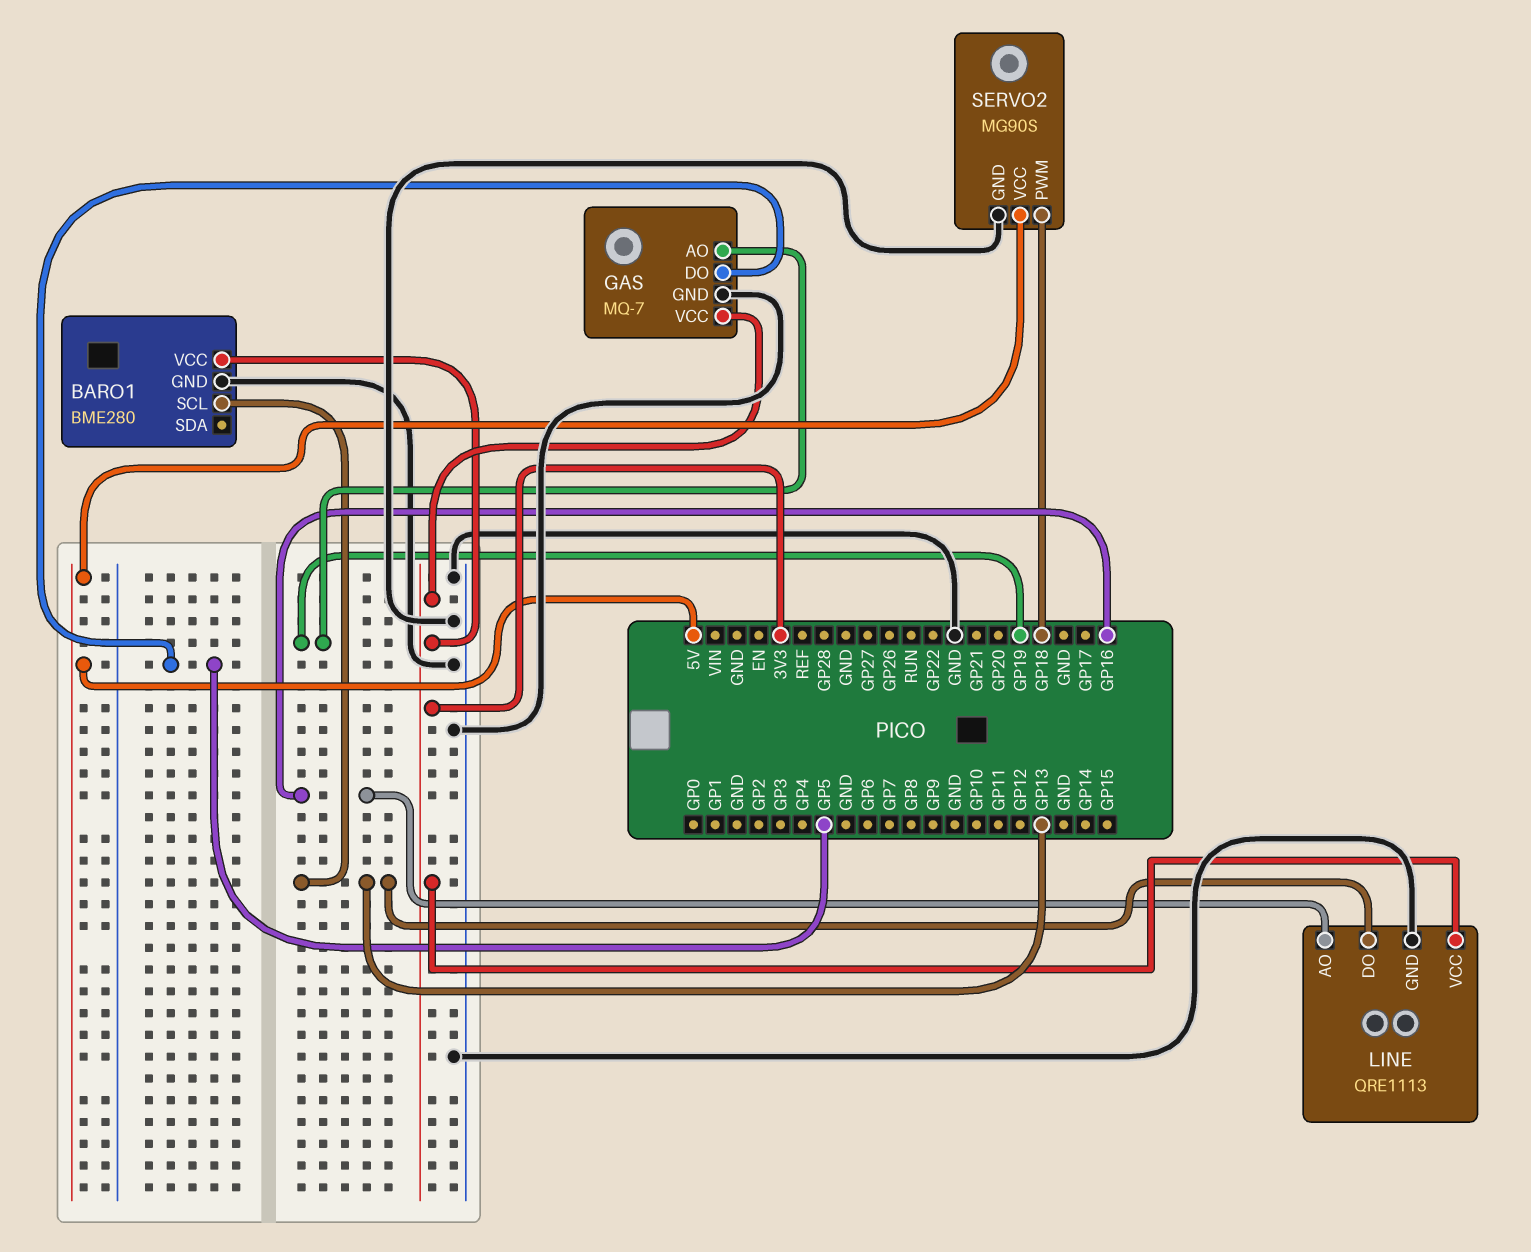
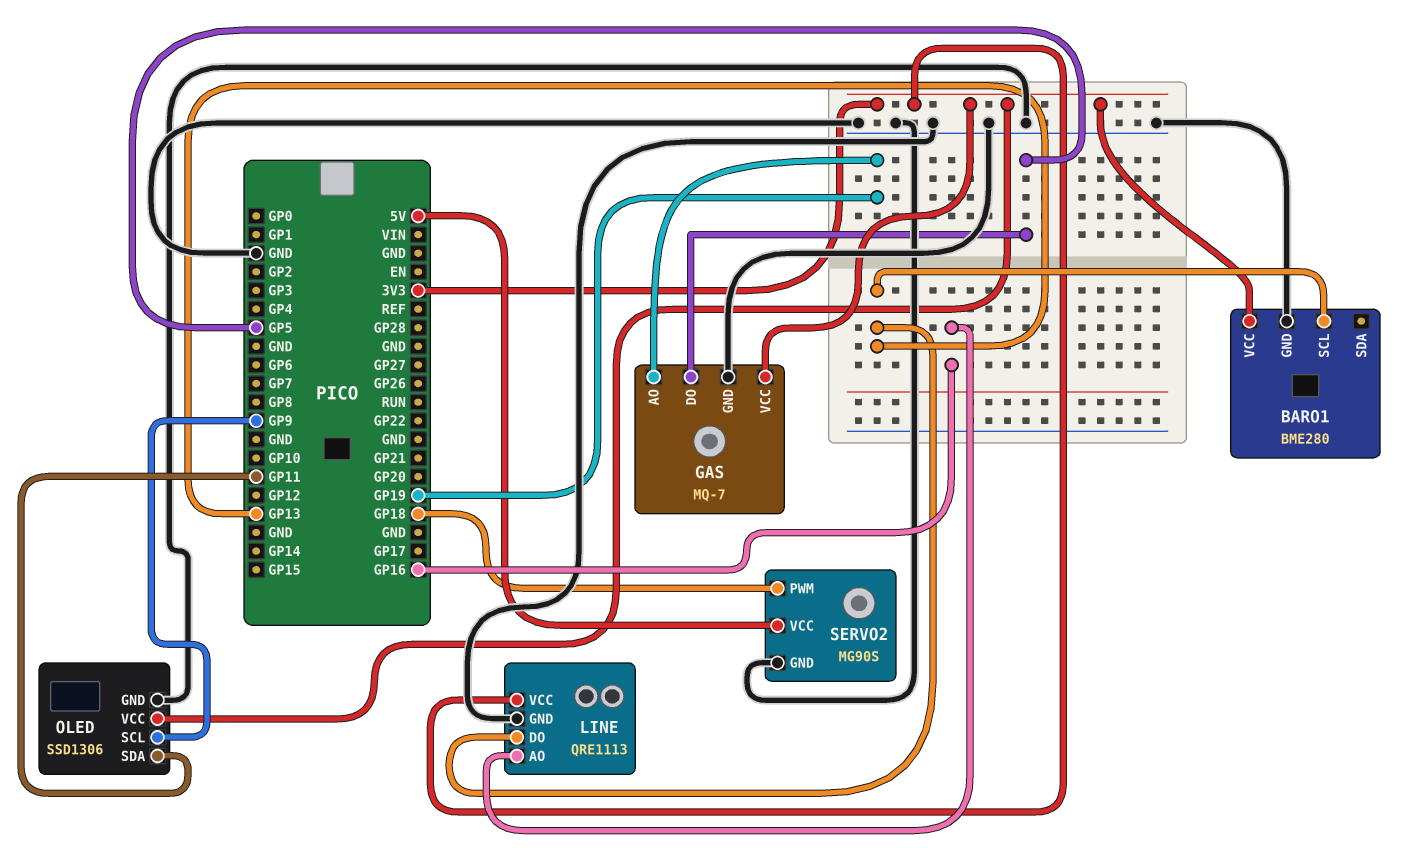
OLED: none -> SSD1306
OLED pin GND: none -> GND
OLED pin SCL: none -> GP9
OLED pin SDA: none -> GP11
OLED pin VCC: none -> 3V3

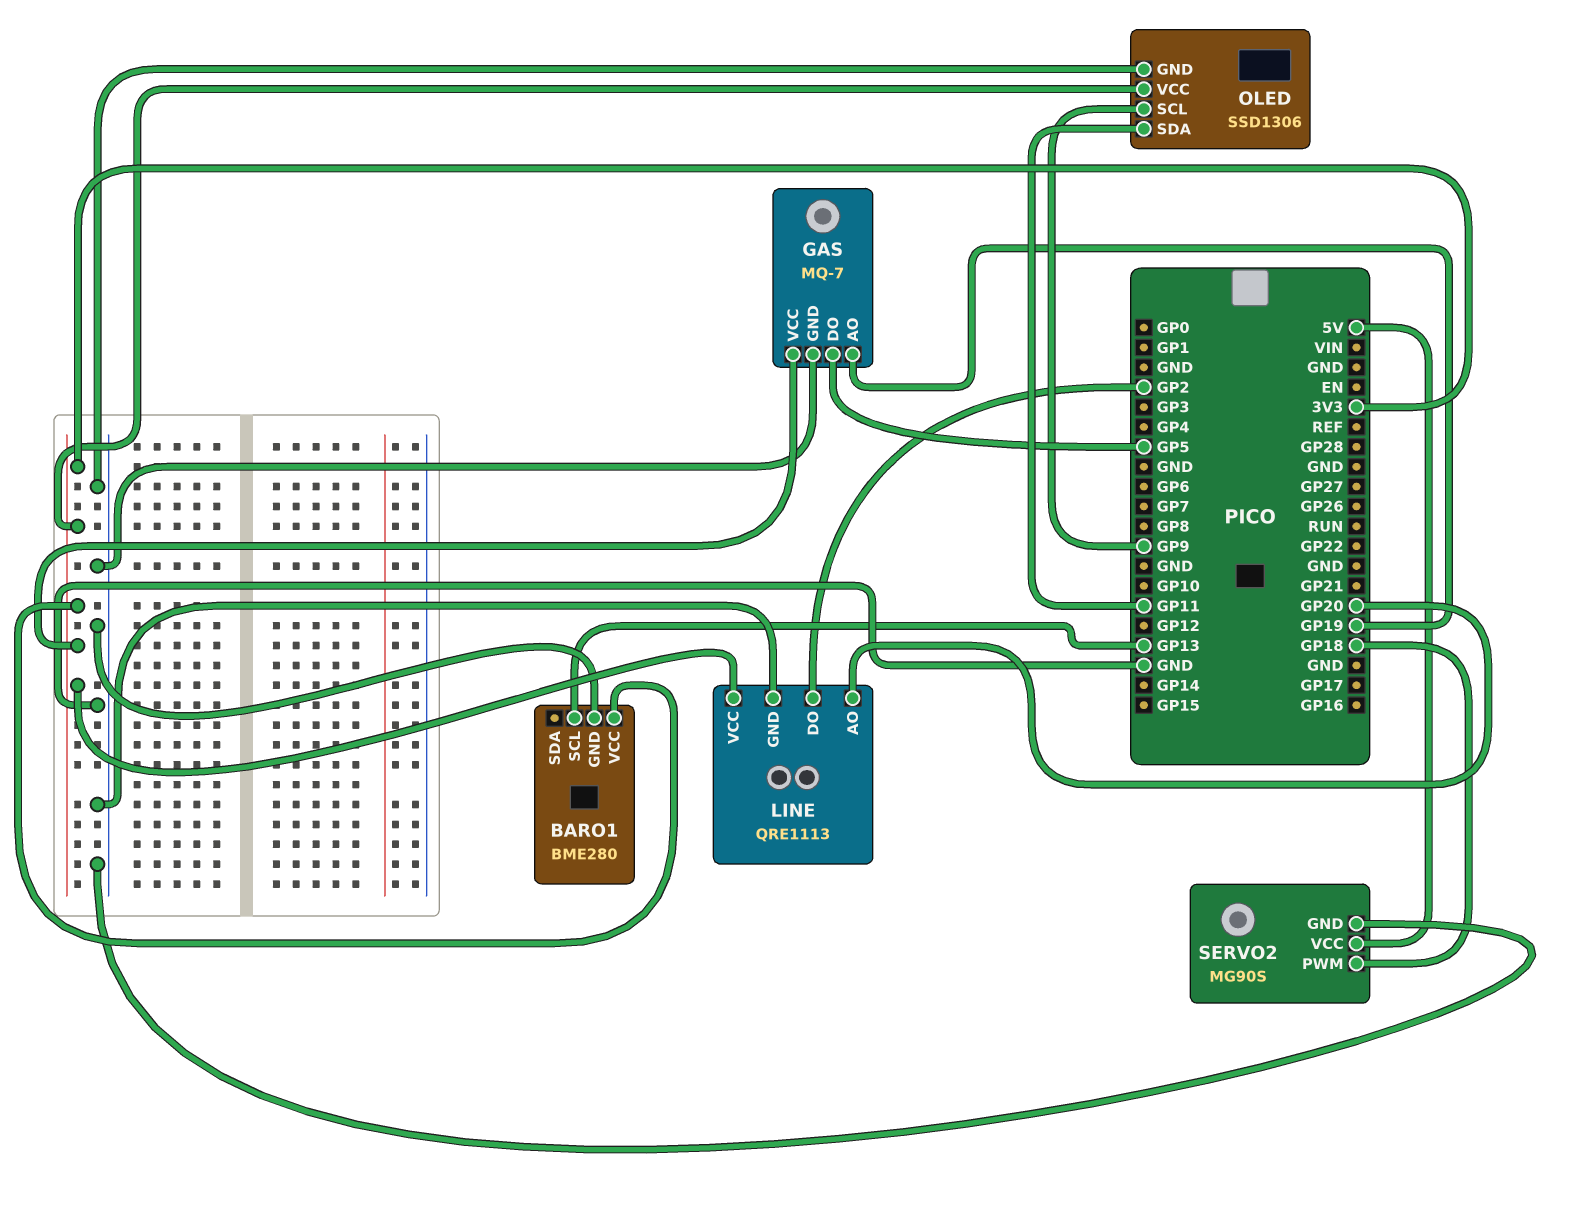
LINE pin AO: GP16 -> GP20
LINE pin DO: GP13 -> GP2

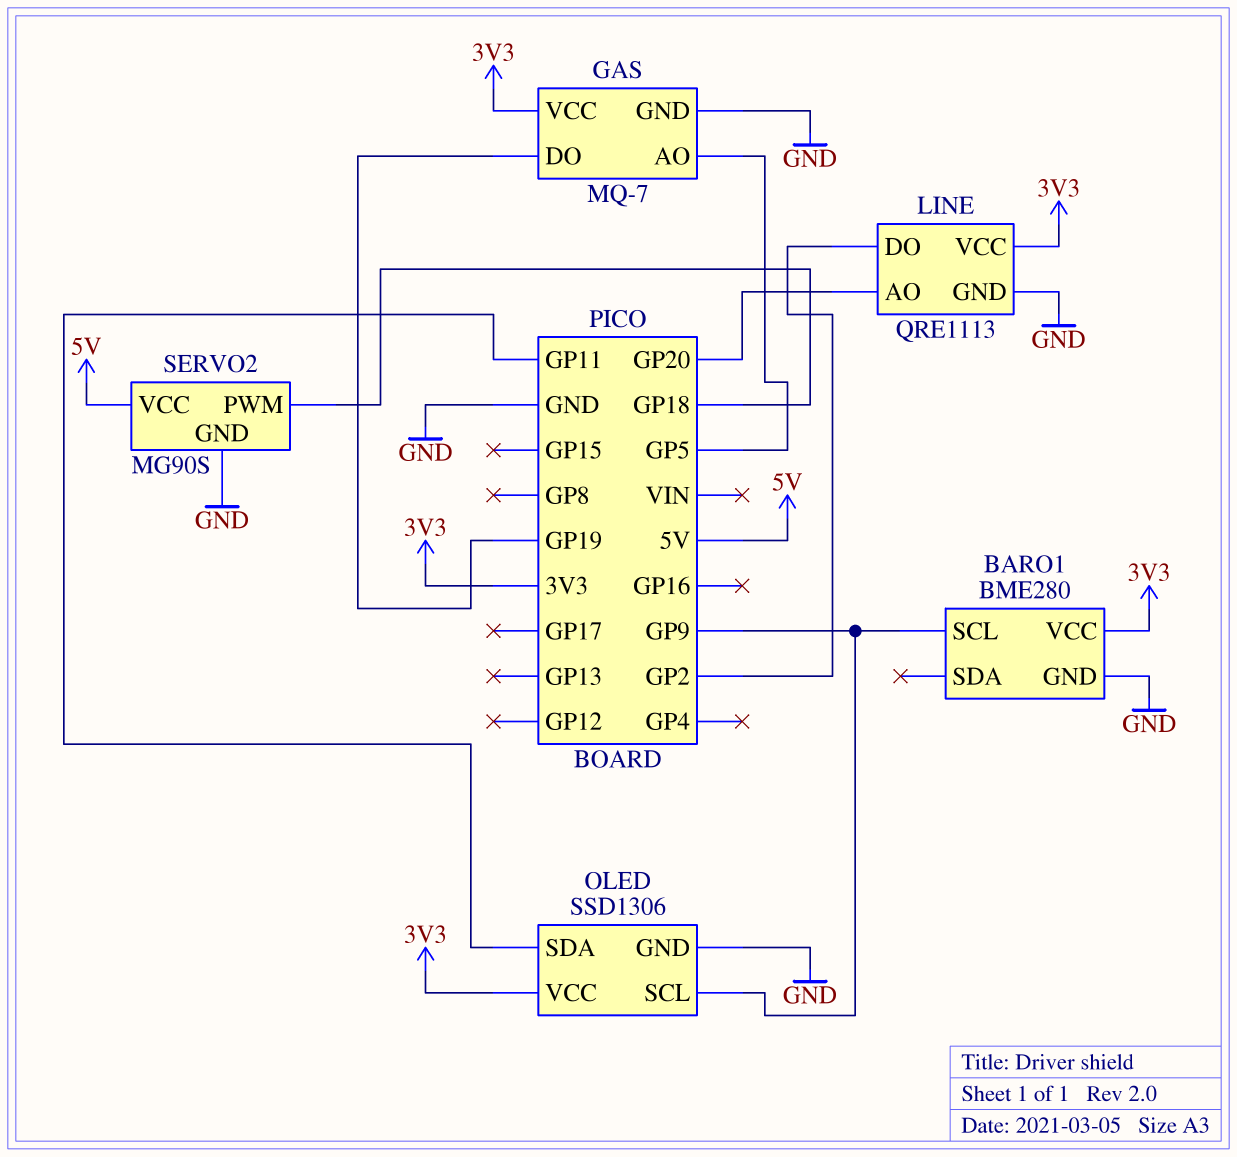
BARO1 pin SCL: GP13 -> GP9
GAS pin AO: GP19 -> GP5
GAS pin DO: GP5 -> GP19

